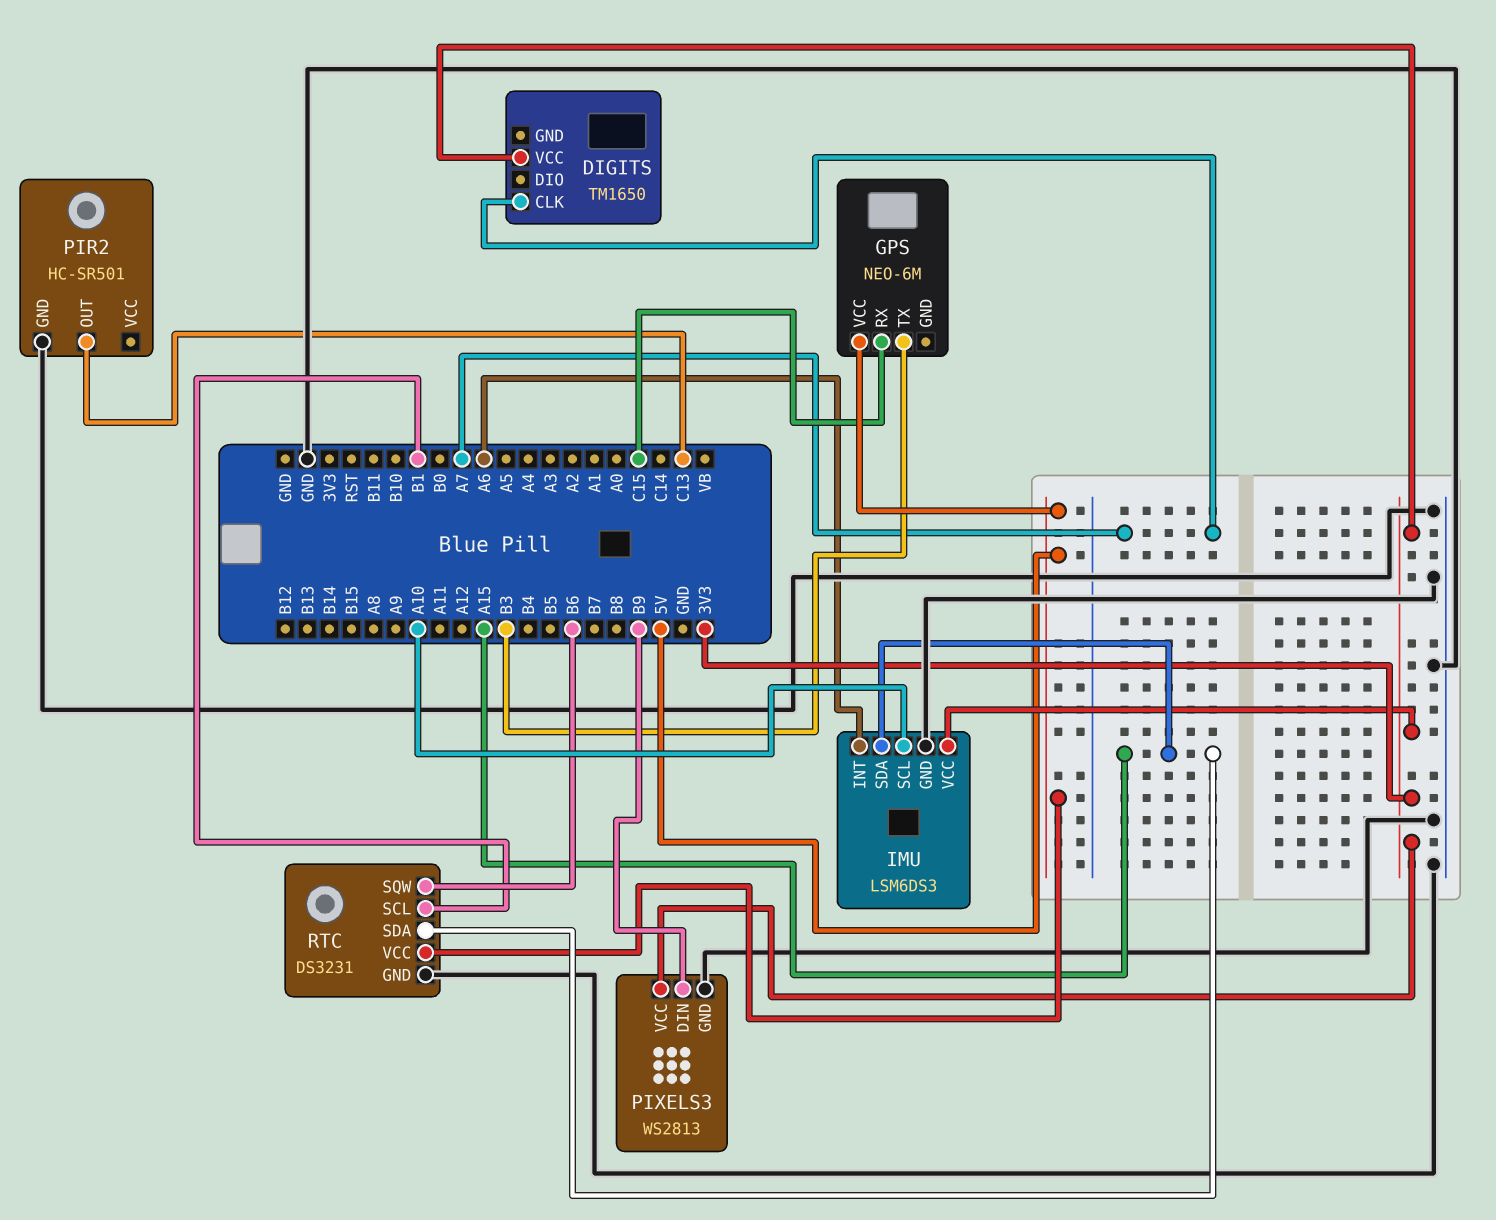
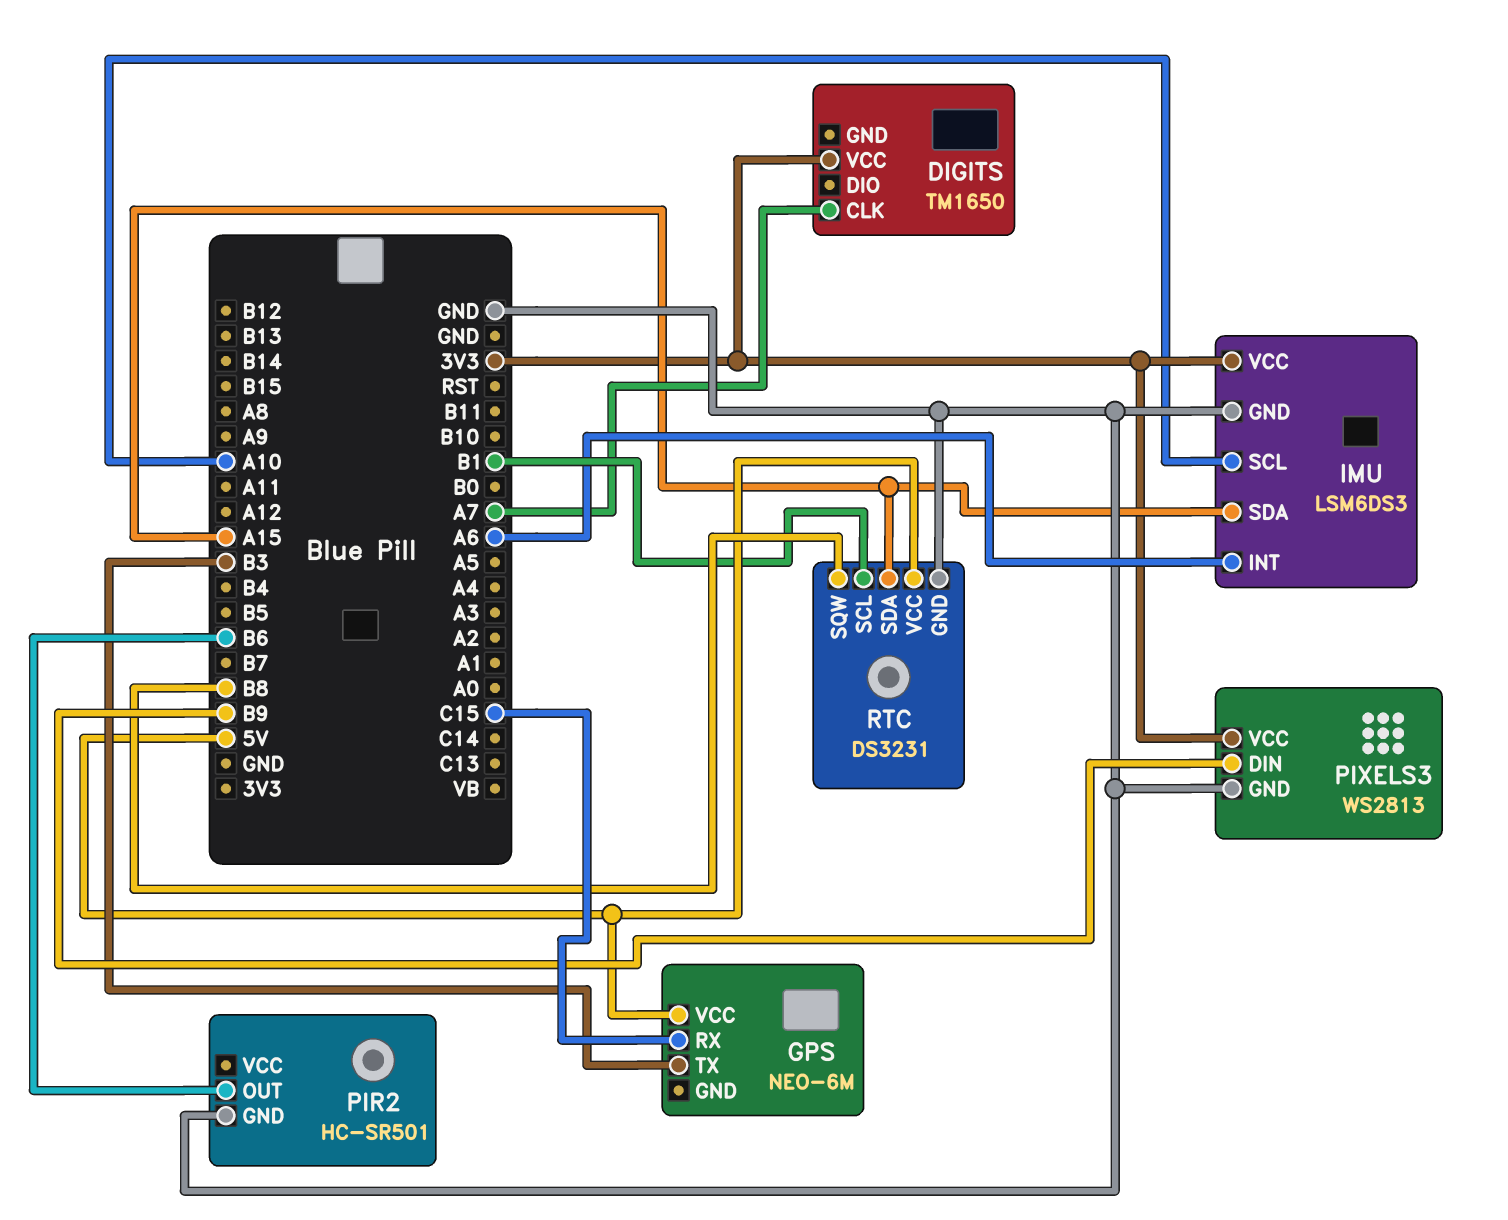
PIR2 pin OUT: C13 -> B6
RTC pin SQW: B6 -> B8

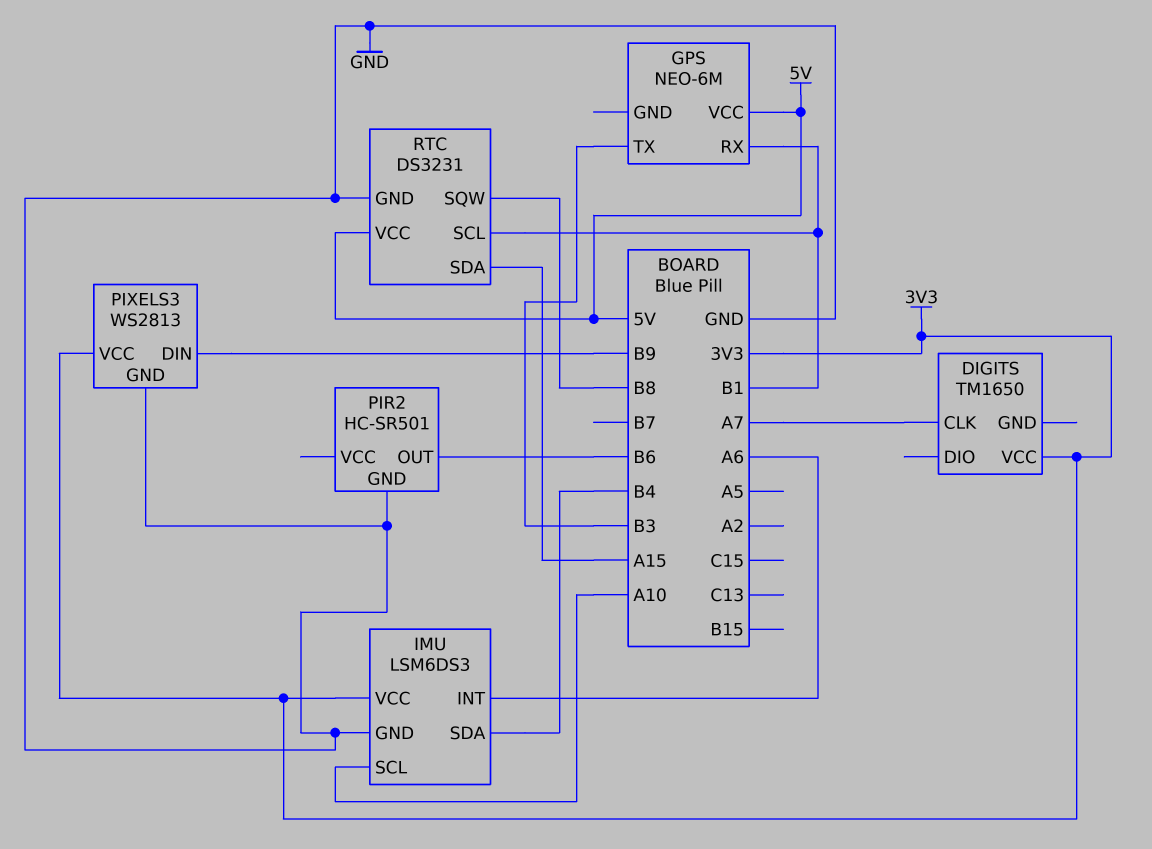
GPS pin RX: C15 -> B1
IMU pin SDA: A15 -> B4

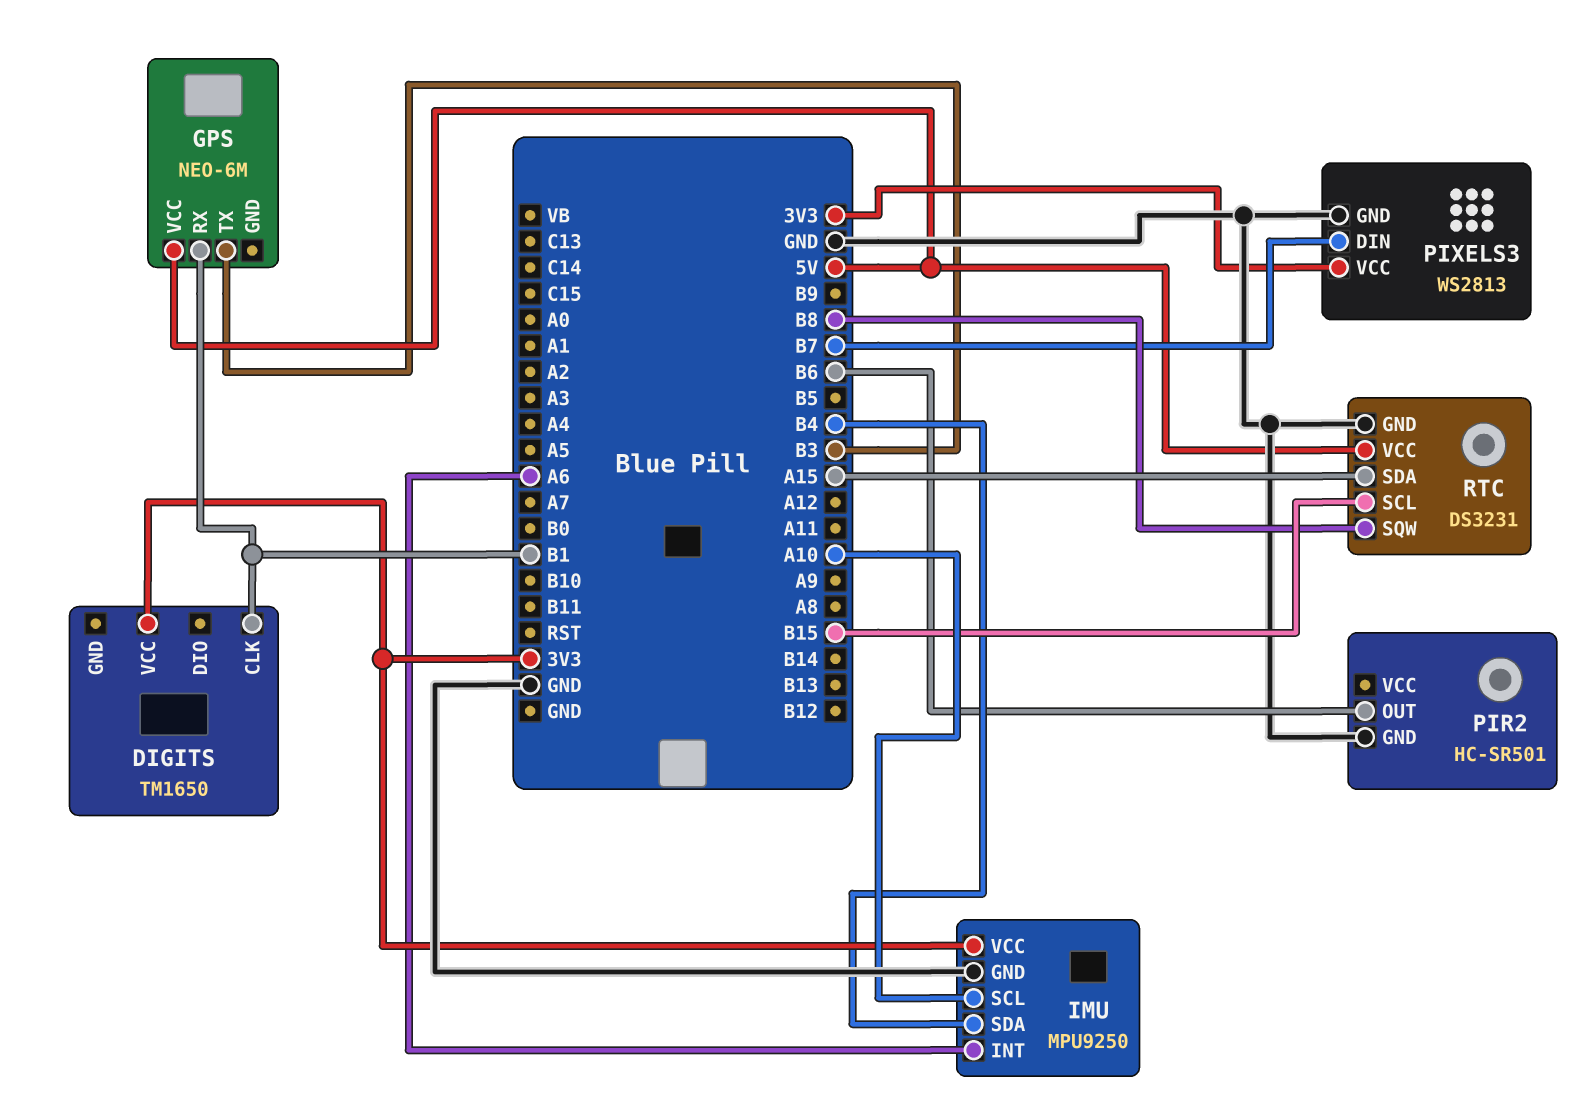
DIGITS pin CLK: A7 -> B1
IMU: LSM6DS3 -> MPU9250
PIXELS3 pin DIN: B9 -> B7
RTC pin SCL: B1 -> B15

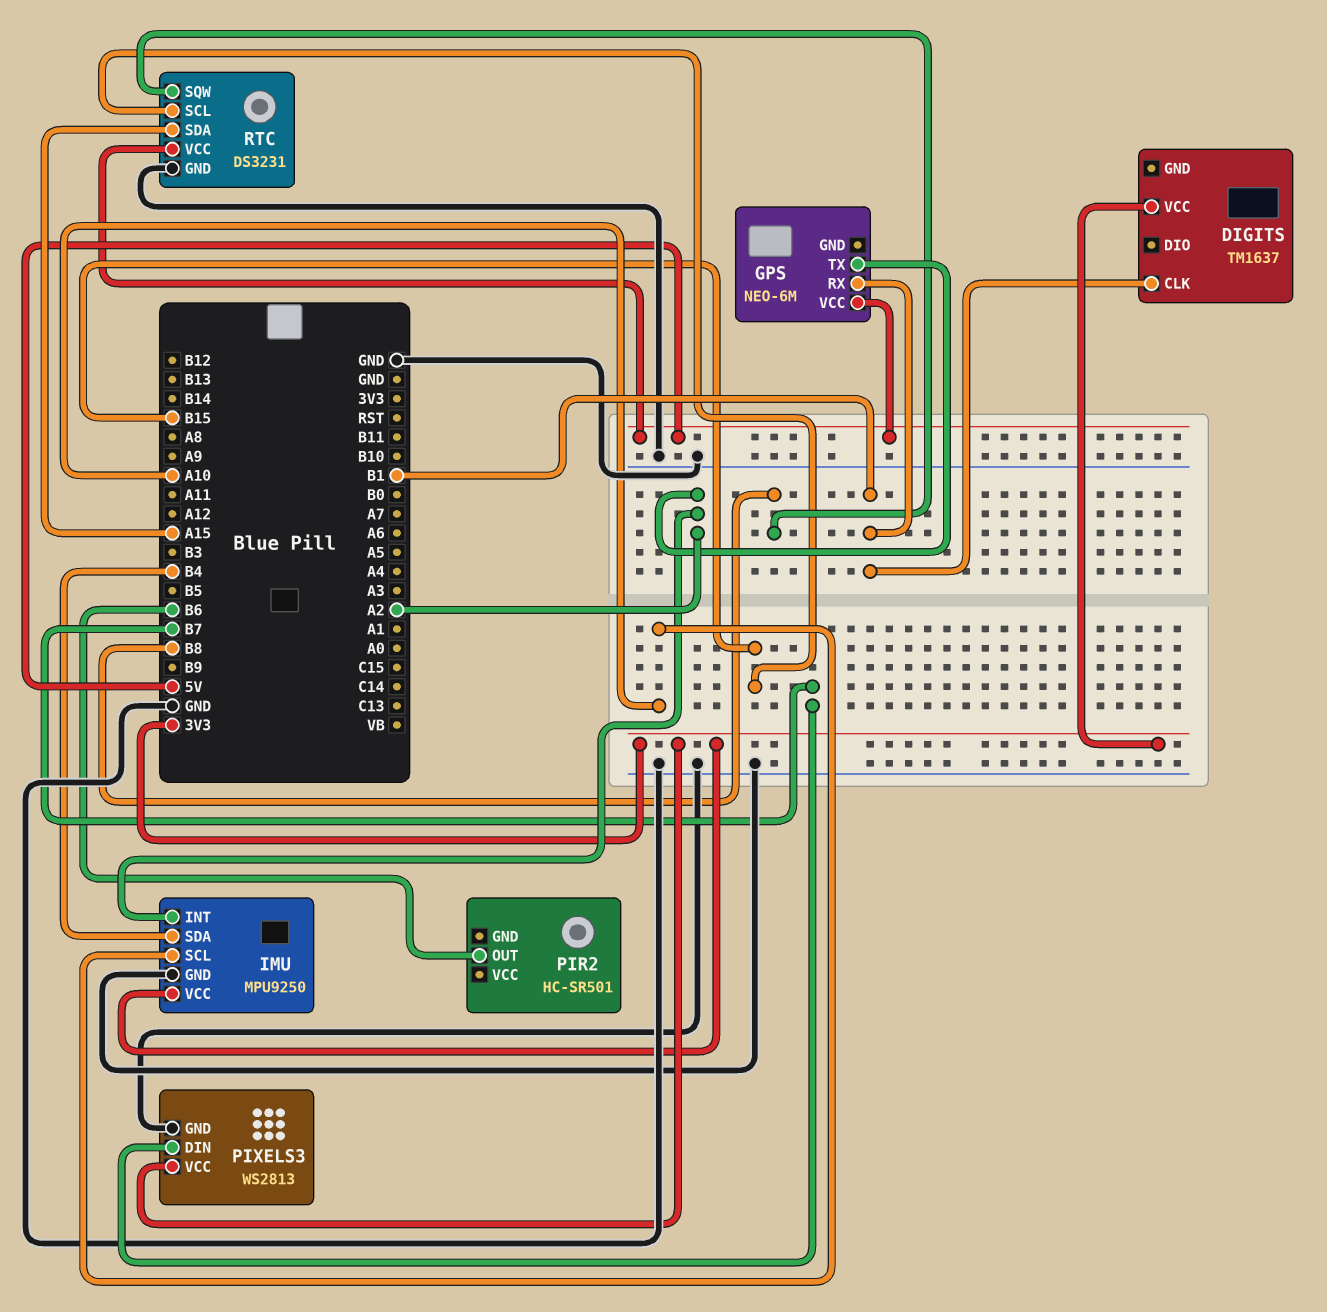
DIGITS: TM1650 -> TM1637
GPS pin TX: B3 -> A2
IMU pin INT: A6 -> A2
PIR2 pin GND: GND -> none

